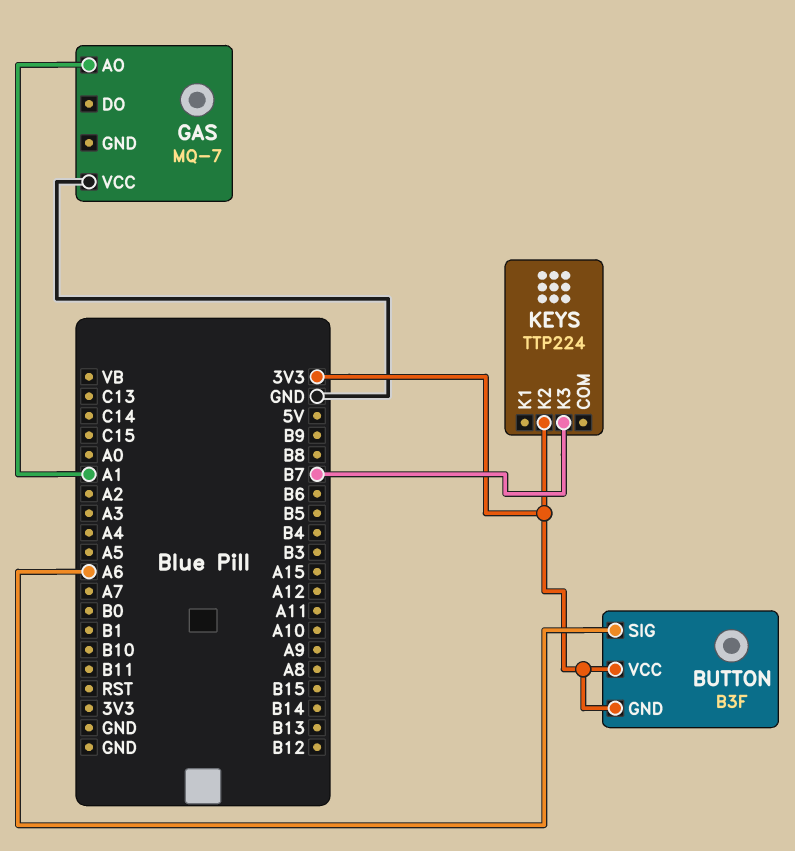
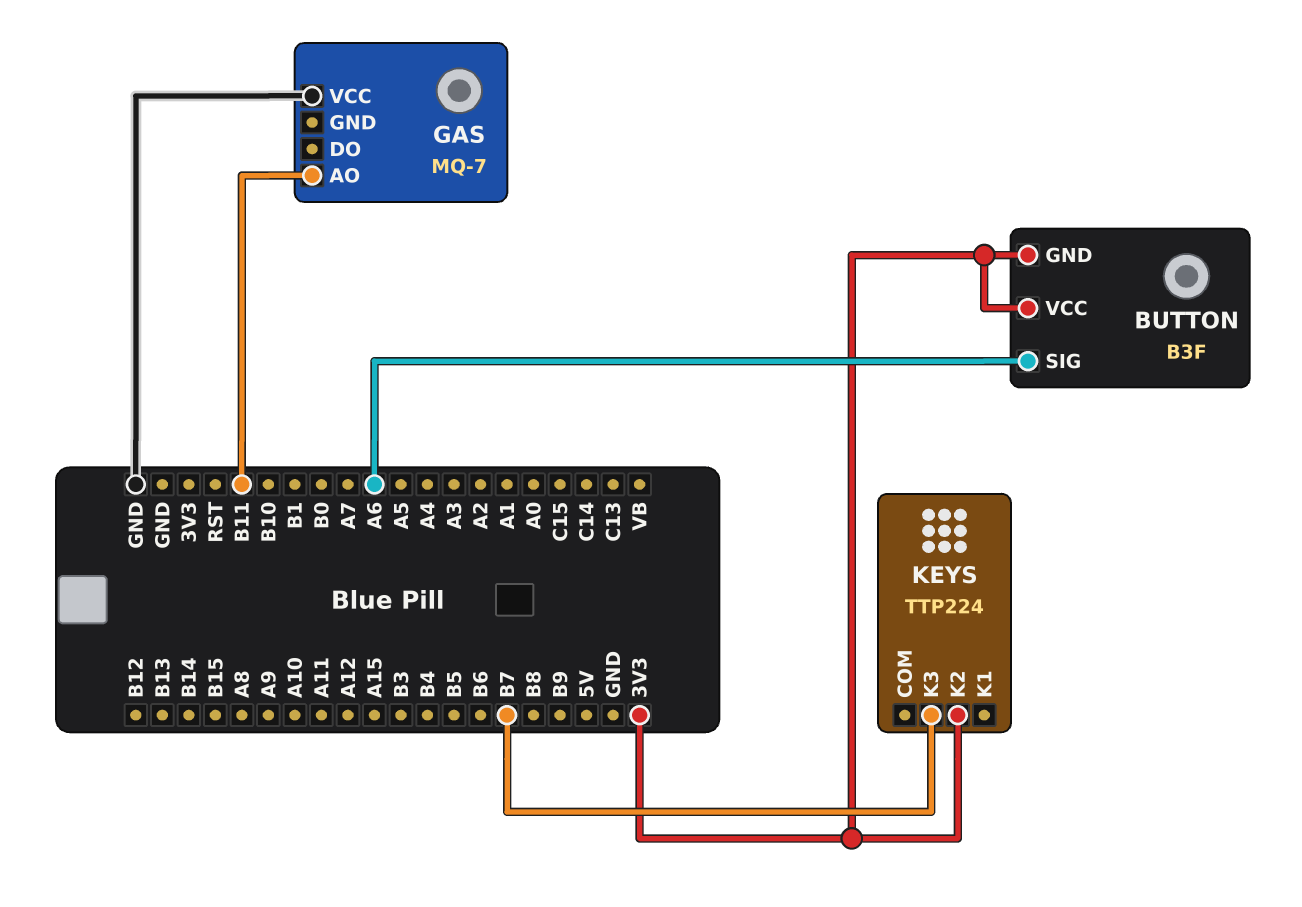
GAS pin AO: A1 -> B11

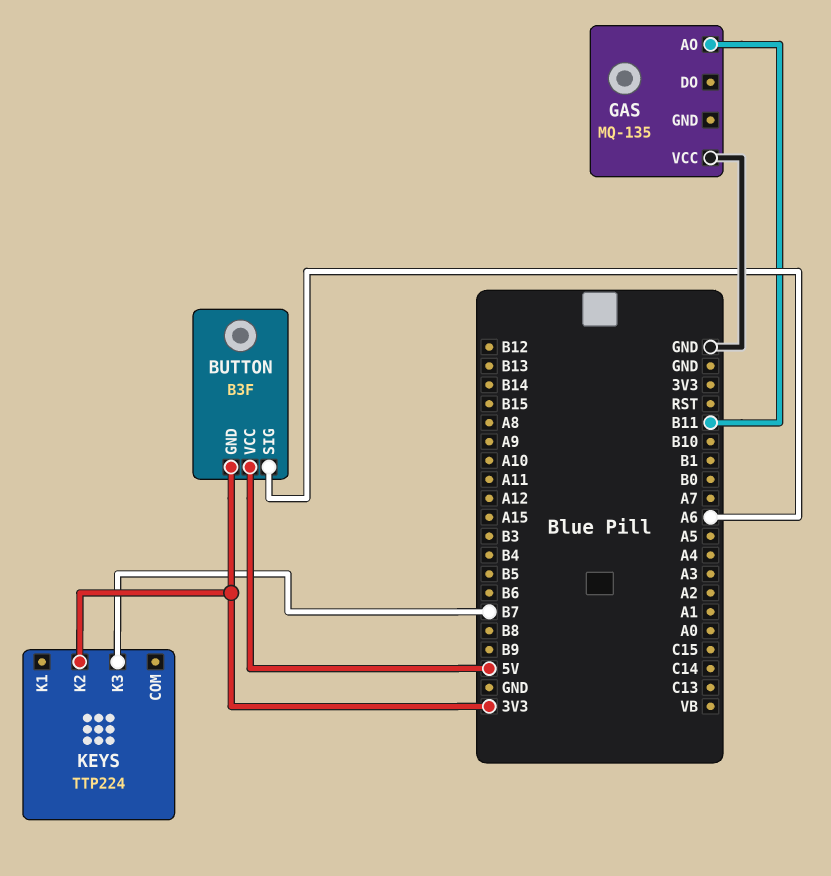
BUTTON pin VCC: 3V3 -> 5V
GAS: MQ-7 -> MQ-135

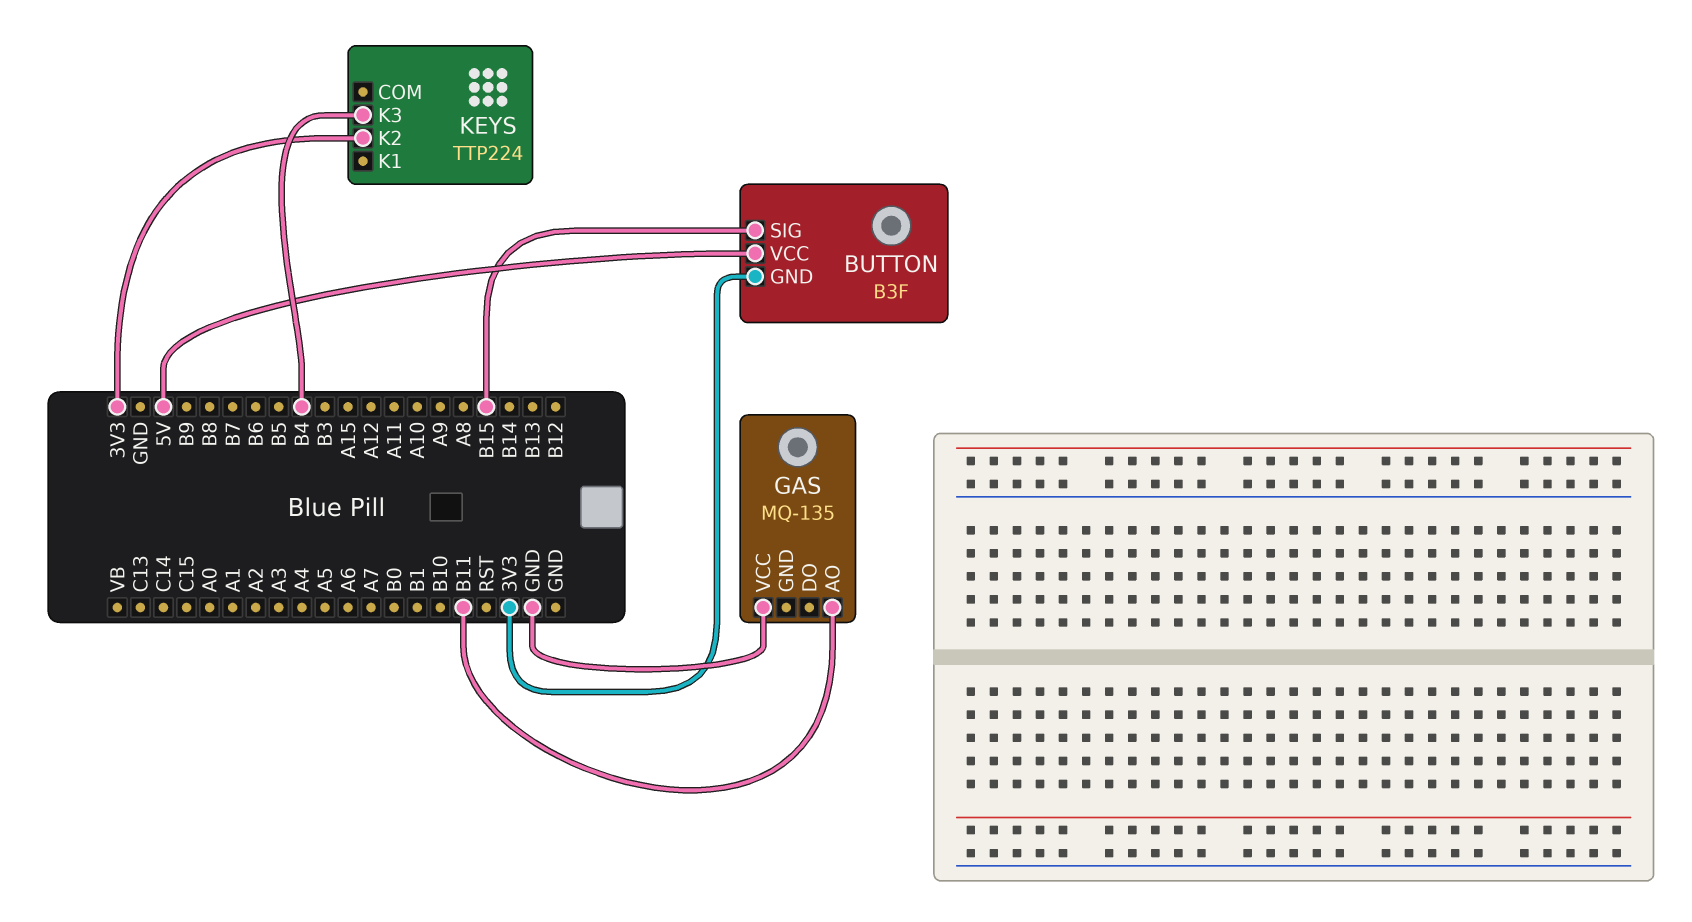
BUTTON pin SIG: A6 -> B15
KEYS pin K3: B7 -> B4

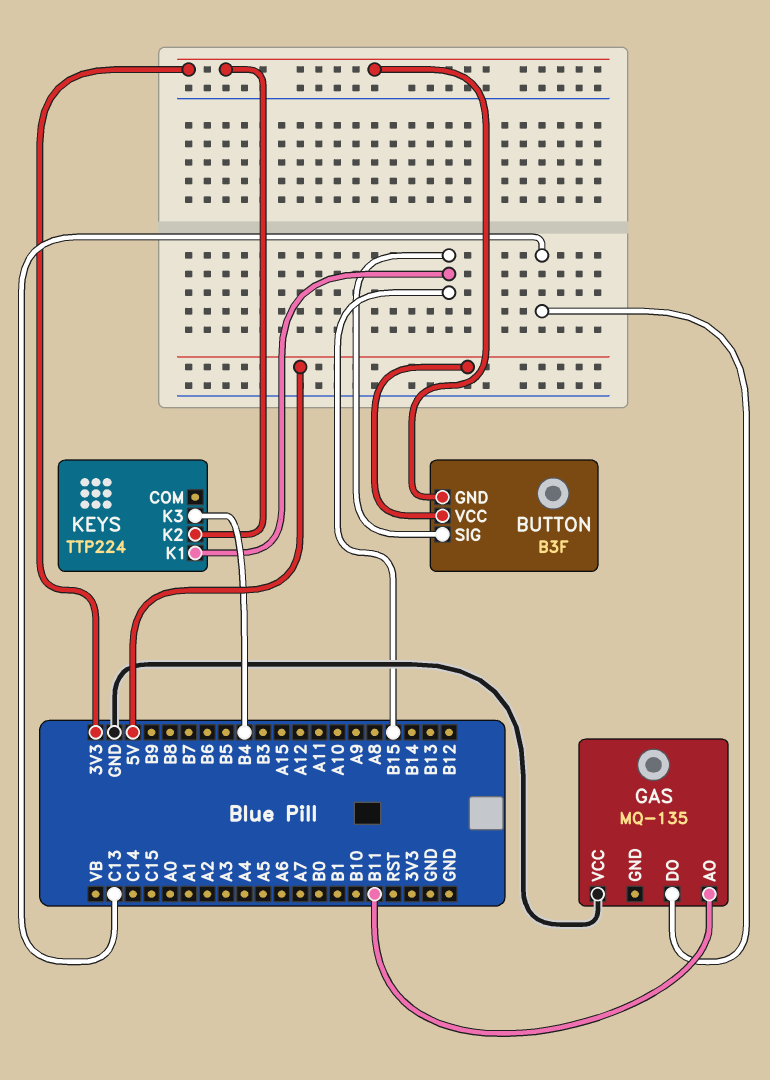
GAS pin DO: none -> C13
KEYS pin K1: none -> B15

